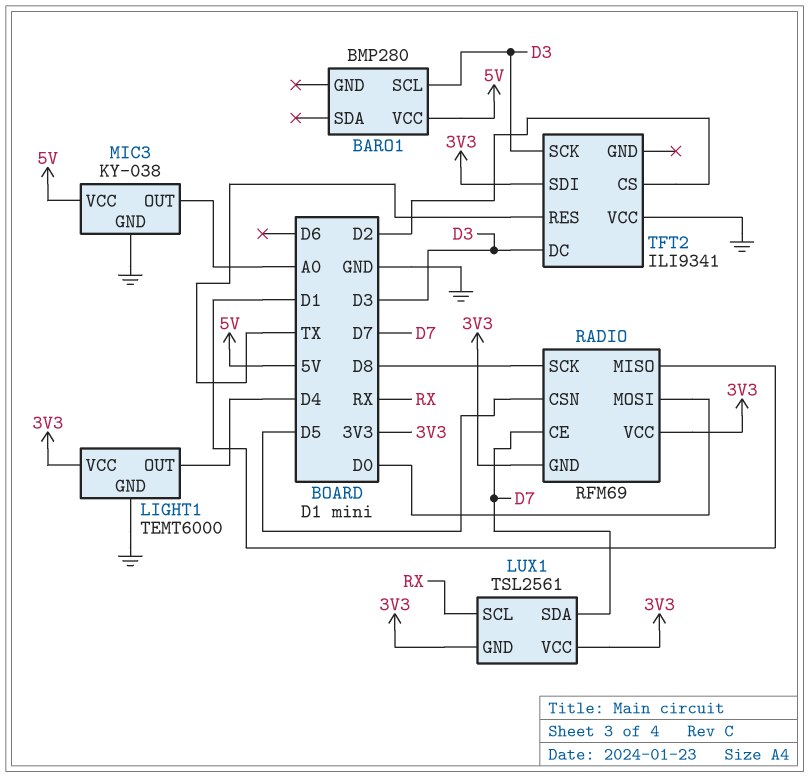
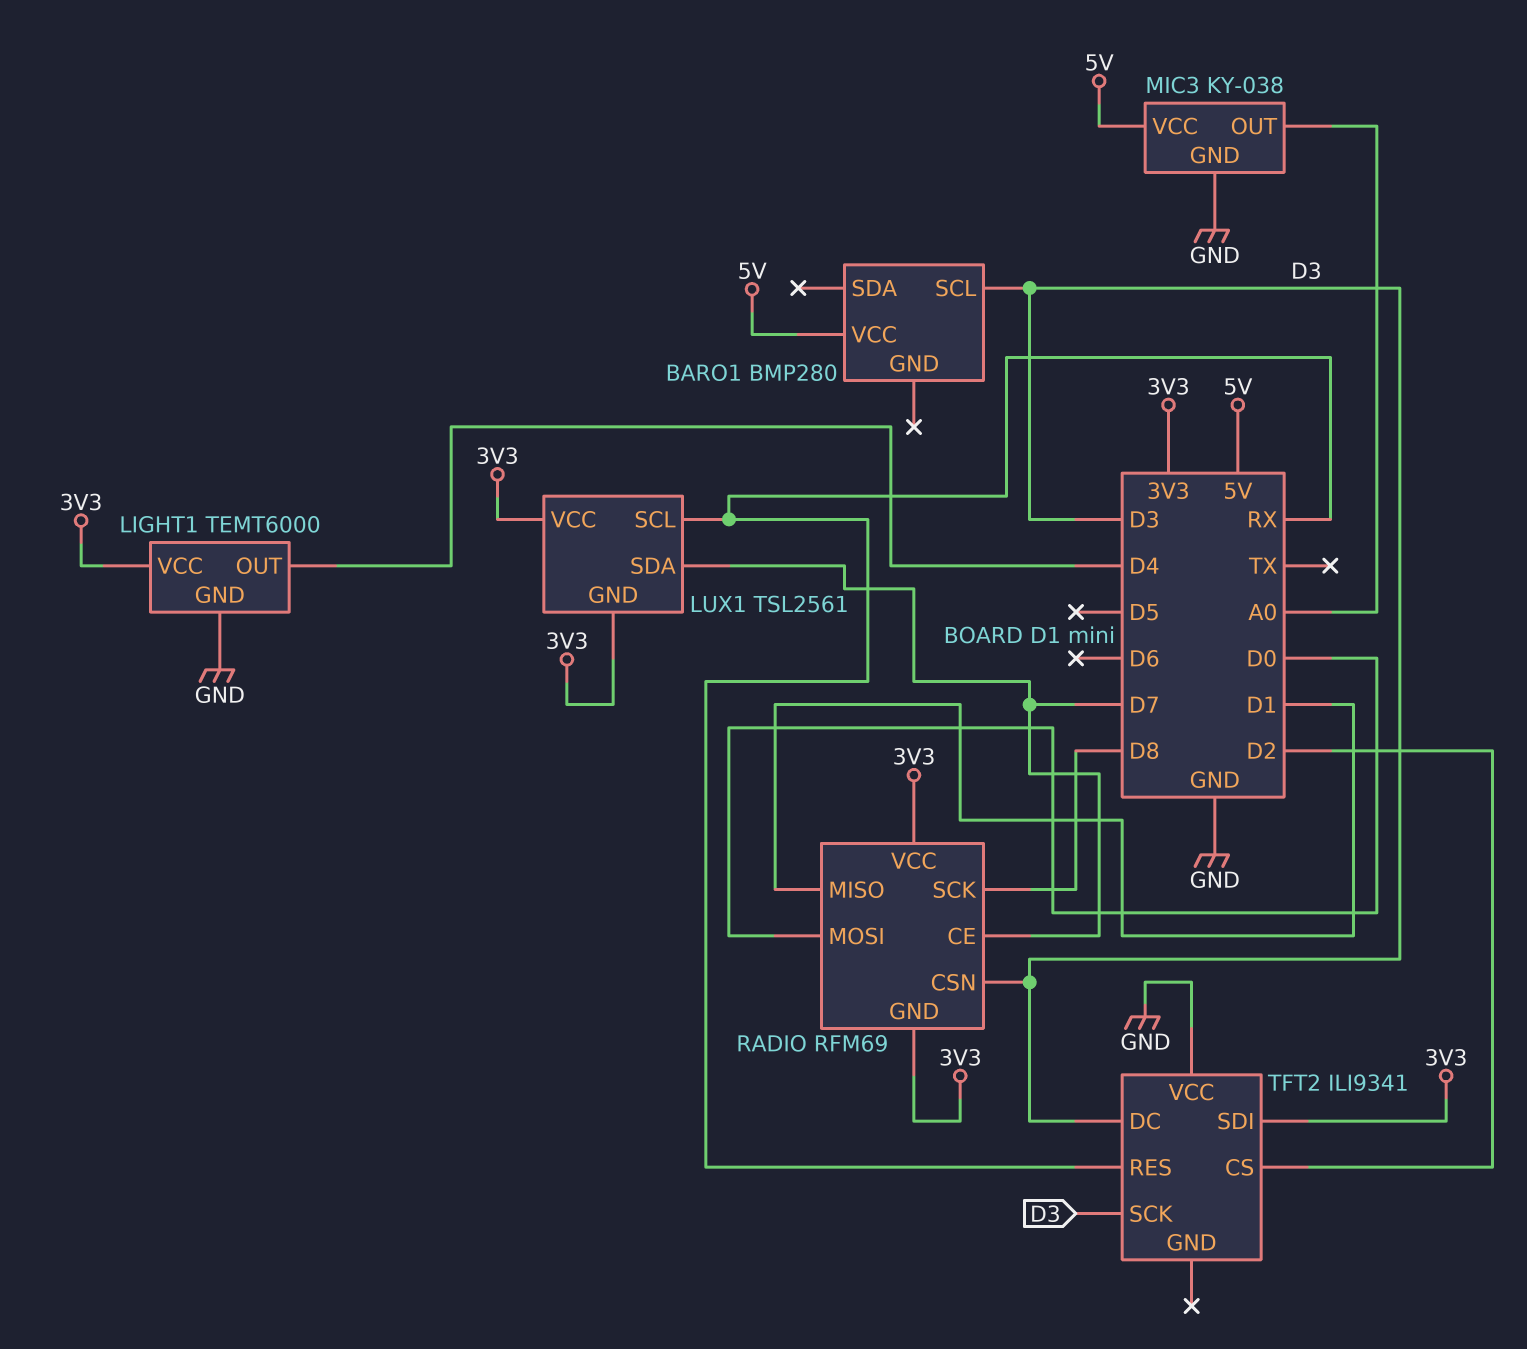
RADIO pin CSN: D5 -> D3
TFT2 pin RES: TX -> RX

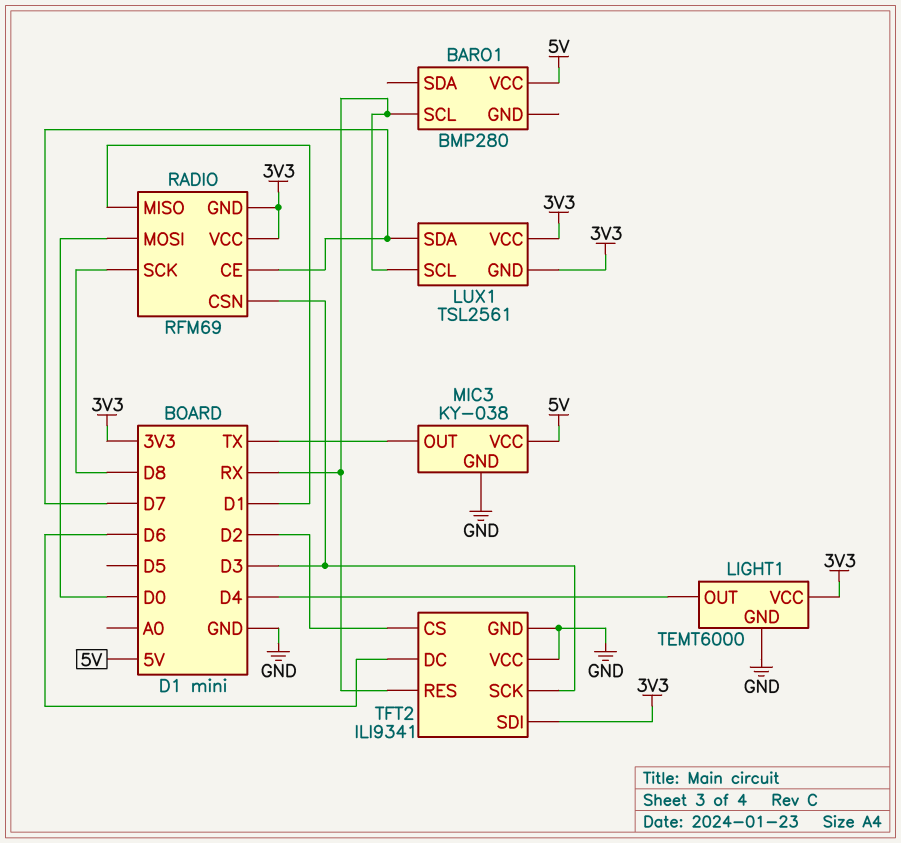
BARO1 pin SCL: D3 -> RX
MIC3 pin OUT: A0 -> TX
TFT2 pin DC: D3 -> D6
TFT2 pin GND: none -> GND

